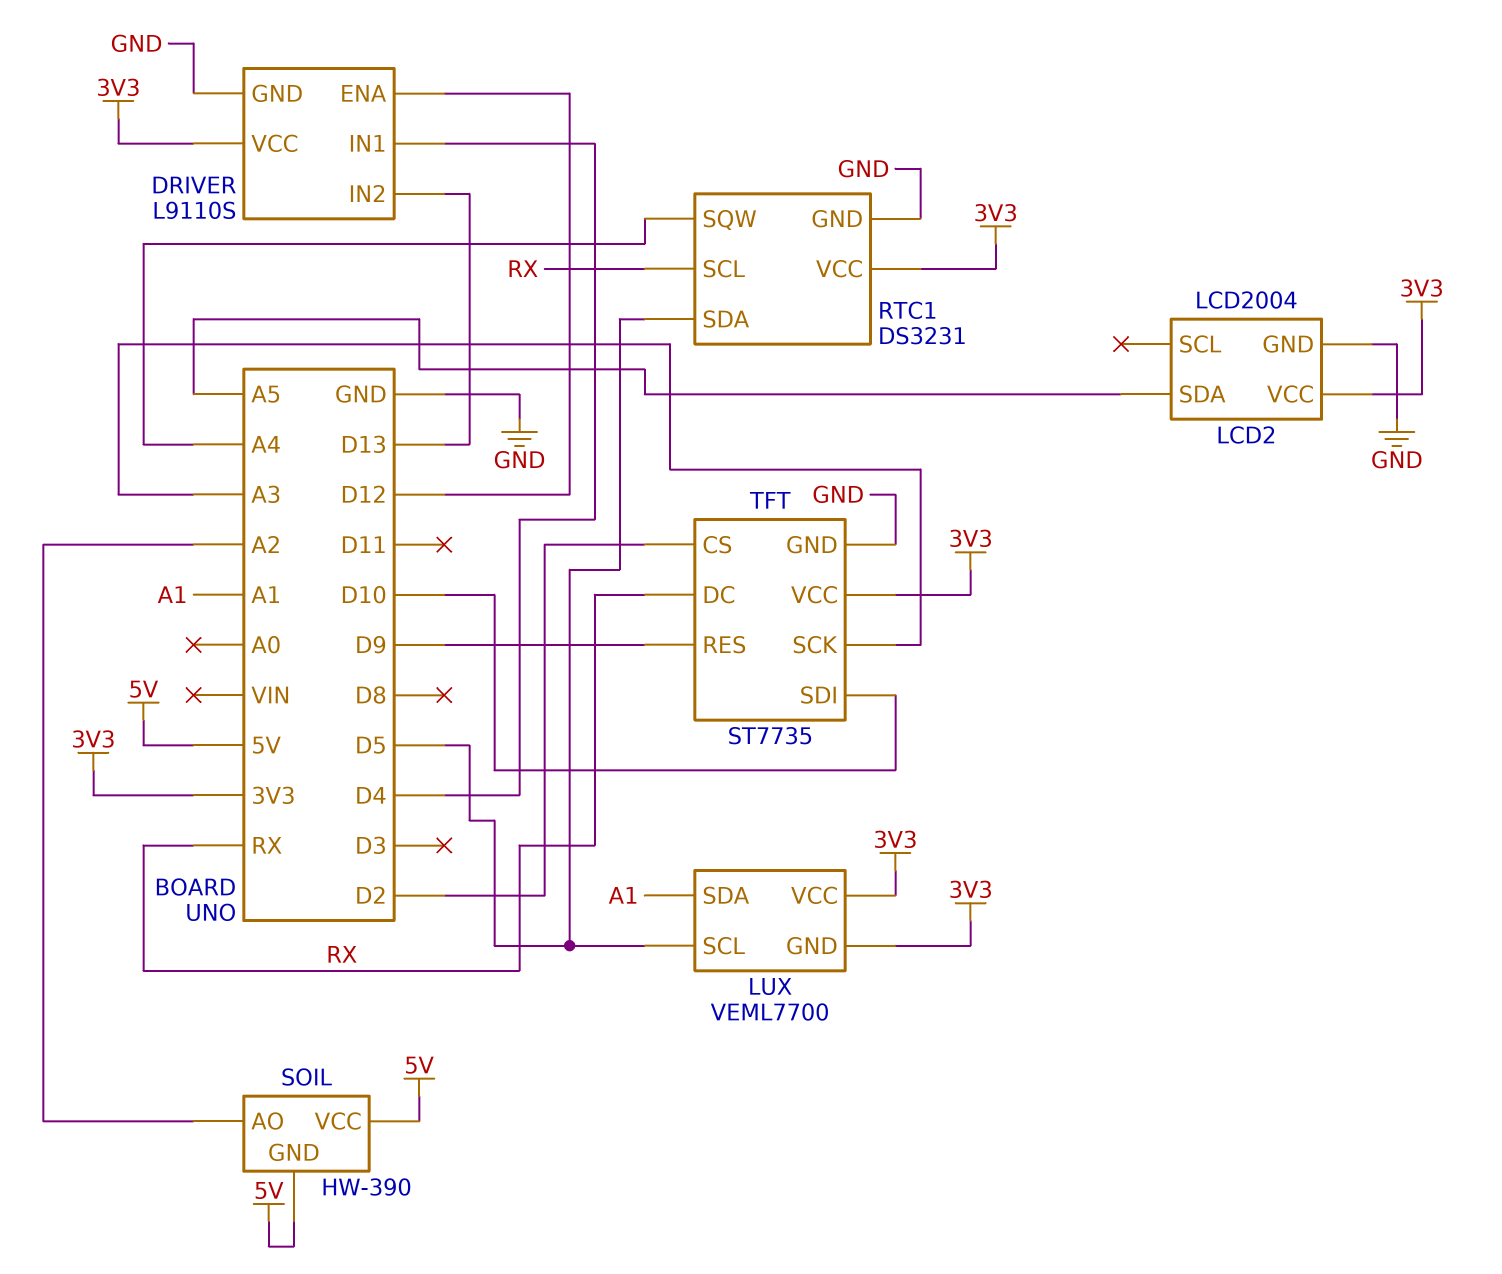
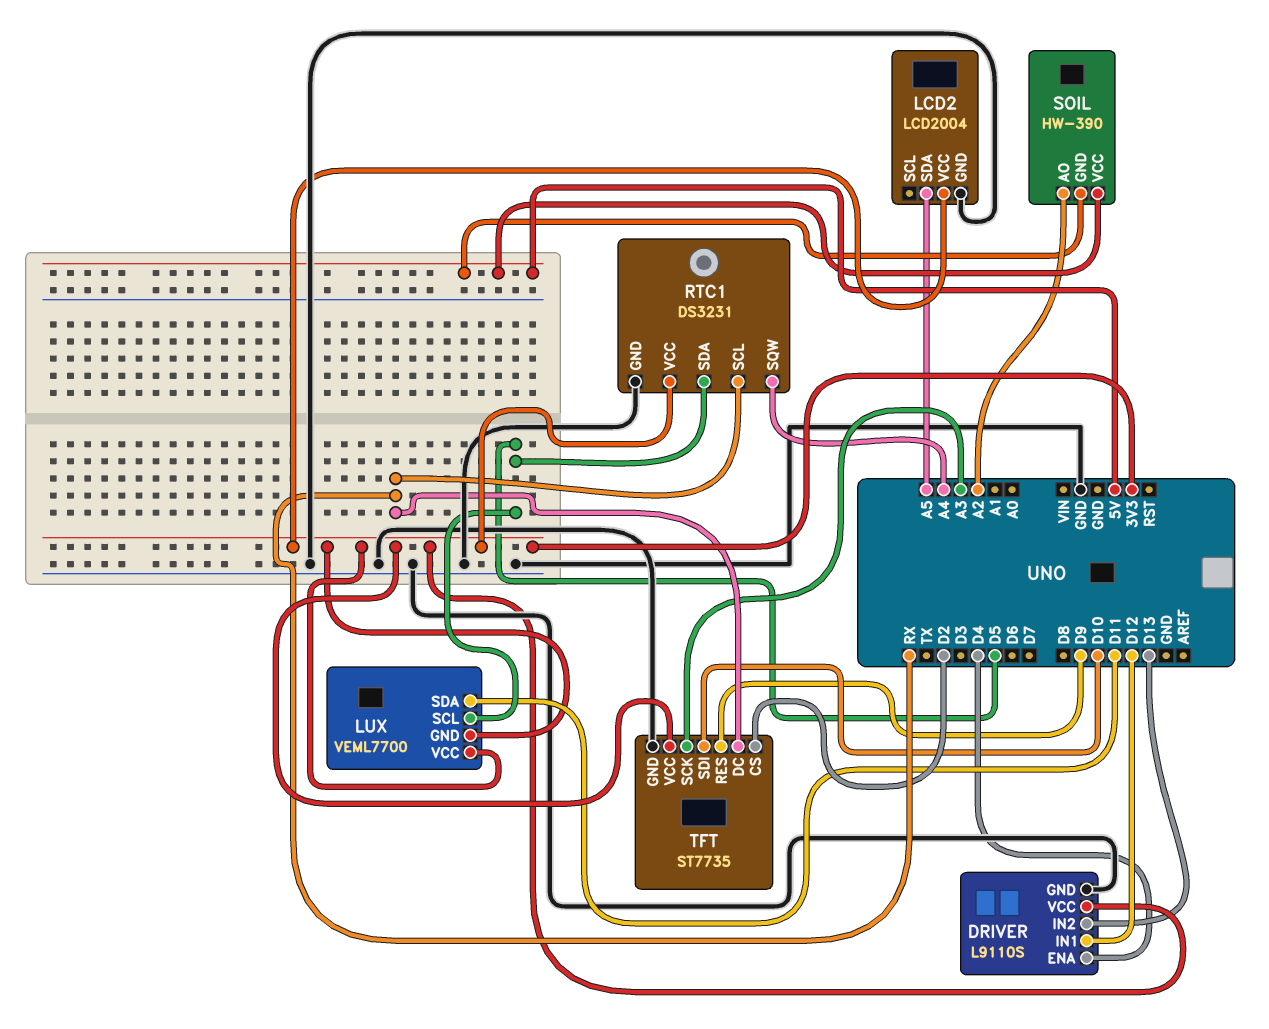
DRIVER pin ENA: D12 -> D4
DRIVER pin IN1: D4 -> D12
LUX pin SDA: A1 -> D11

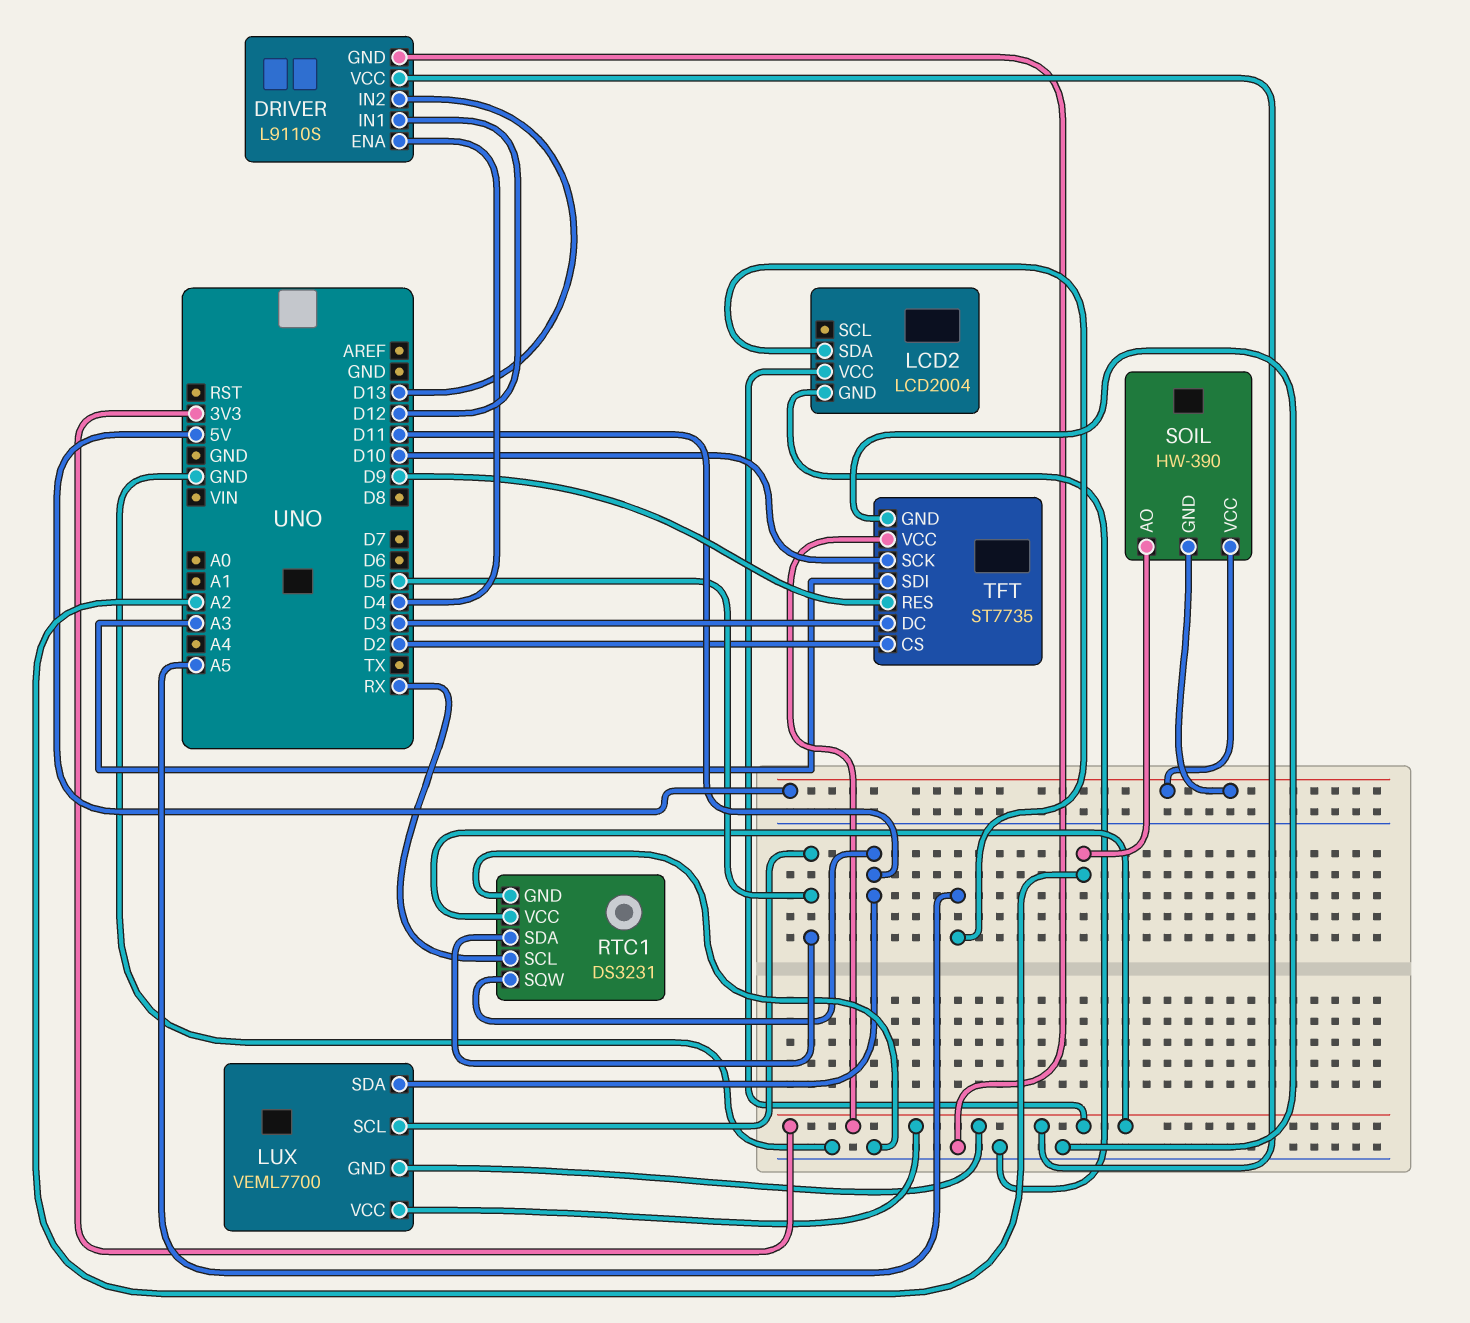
RTC1 pin SQW: A4 -> D11
TFT pin DC: RX -> D3
TFT pin SCK: A3 -> D10
TFT pin SDI: D10 -> A3

